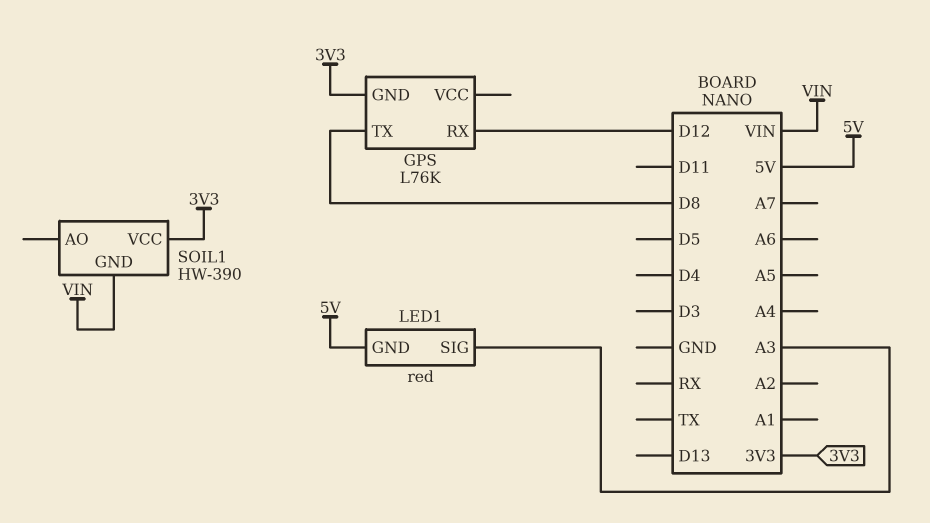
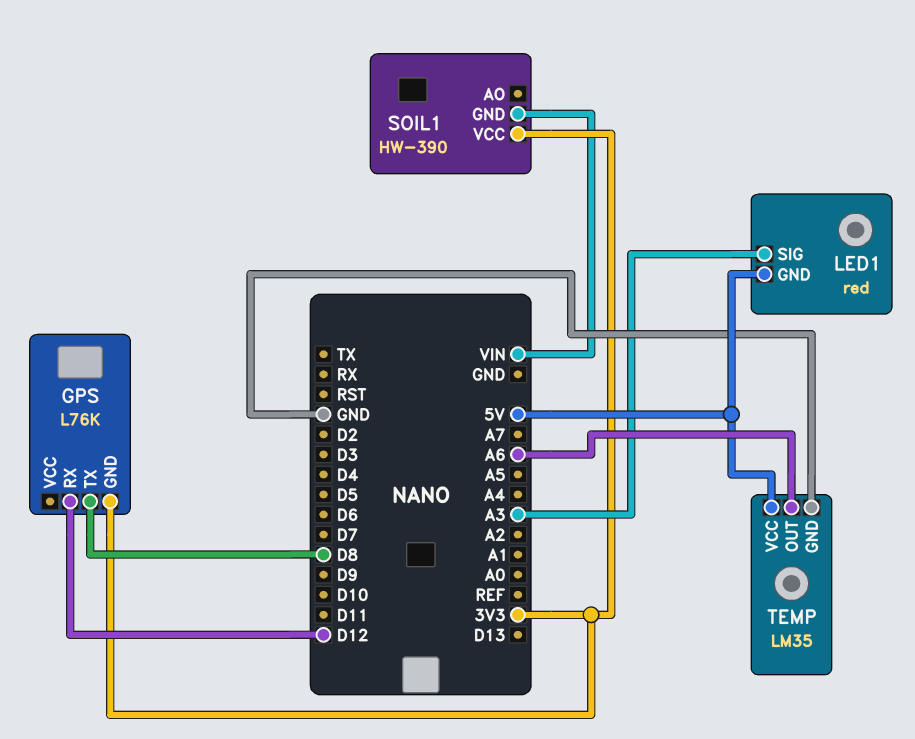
TEMP: none -> LM35
TEMP pin GND: none -> GND
TEMP pin OUT: none -> A6
TEMP pin VCC: none -> 5V

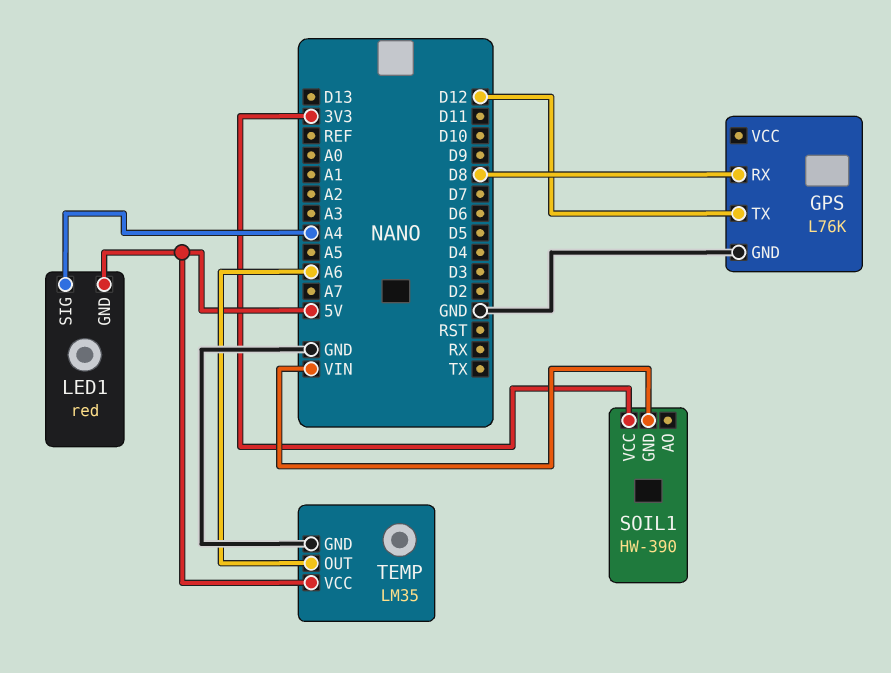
GPS pin GND: 3V3 -> GND
GPS pin RX: D12 -> D8
GPS pin TX: D8 -> D12
LED1 pin SIG: A3 -> A4

